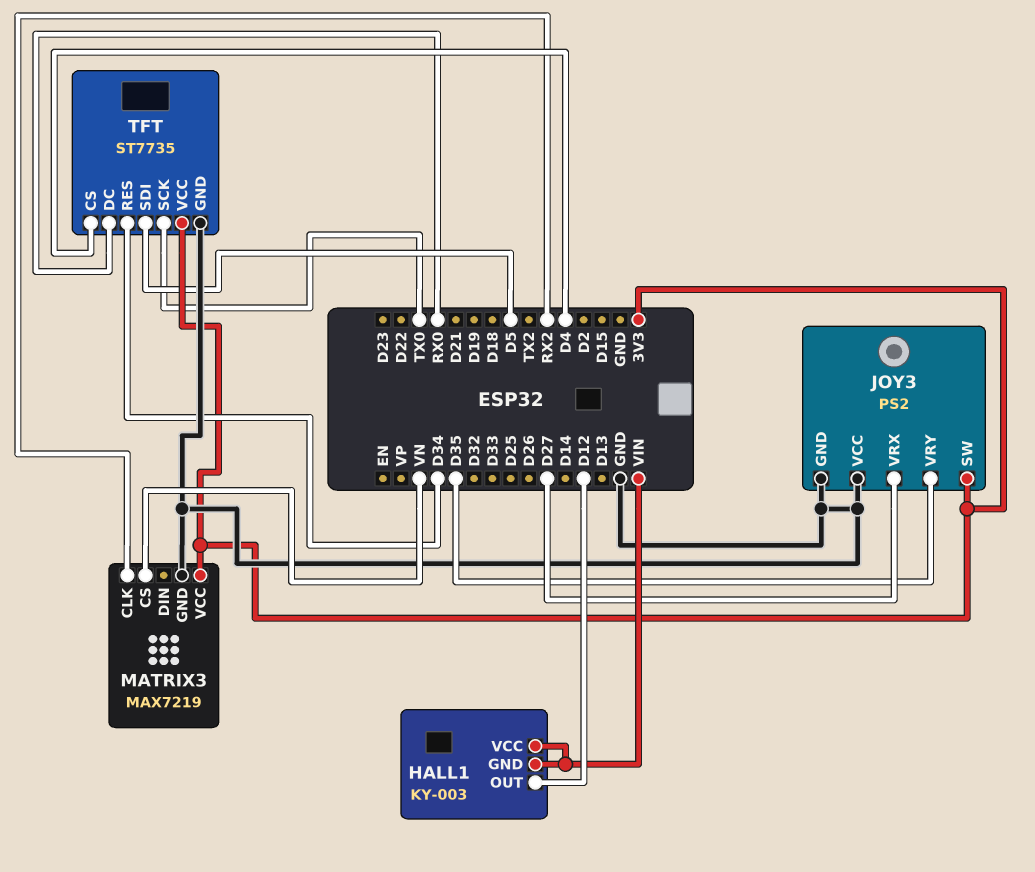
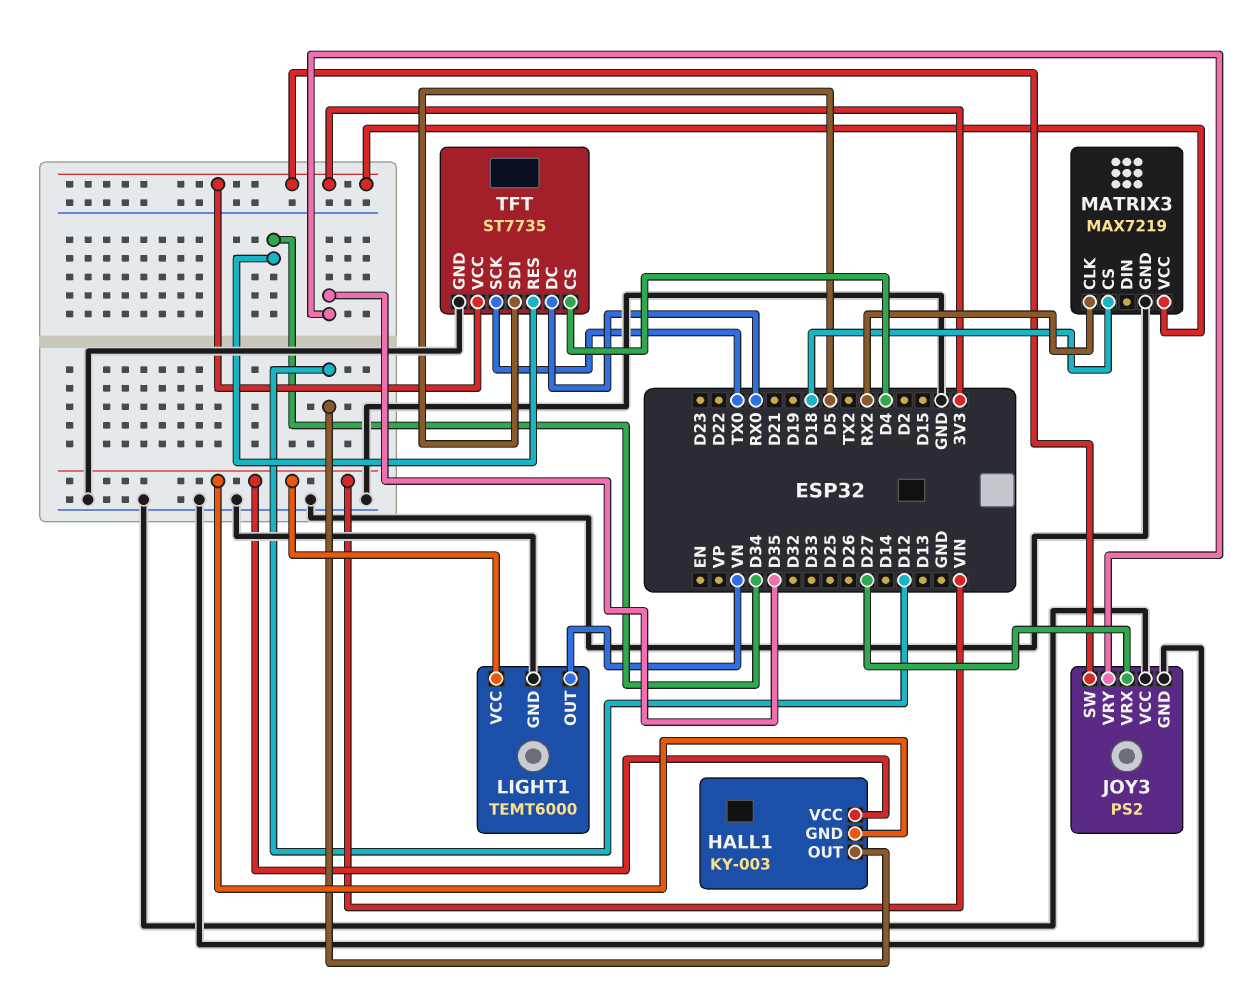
LIGHT1: none -> TEMT6000
LIGHT1 pin GND: none -> GND
LIGHT1 pin OUT: none -> VN
LIGHT1 pin VCC: none -> VIN
MATRIX3 pin CS: VN -> D18

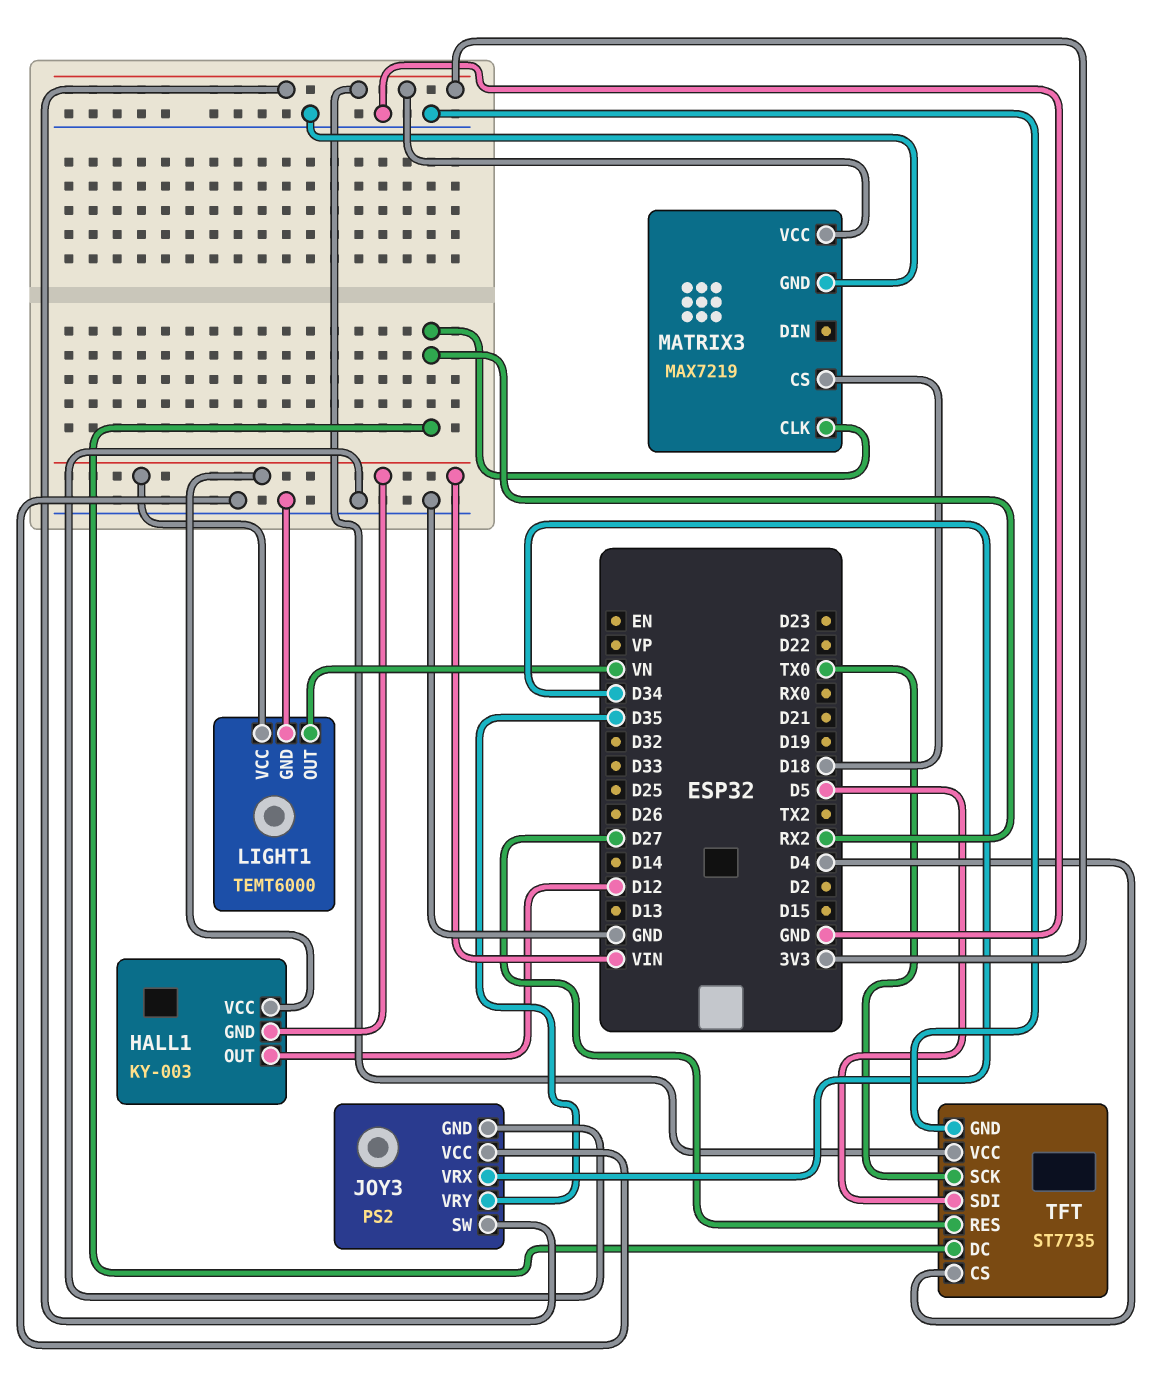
JOY3 pin VRX: D27 -> D34
TFT pin DC: RX0 -> RX2
TFT pin RES: D34 -> D27

